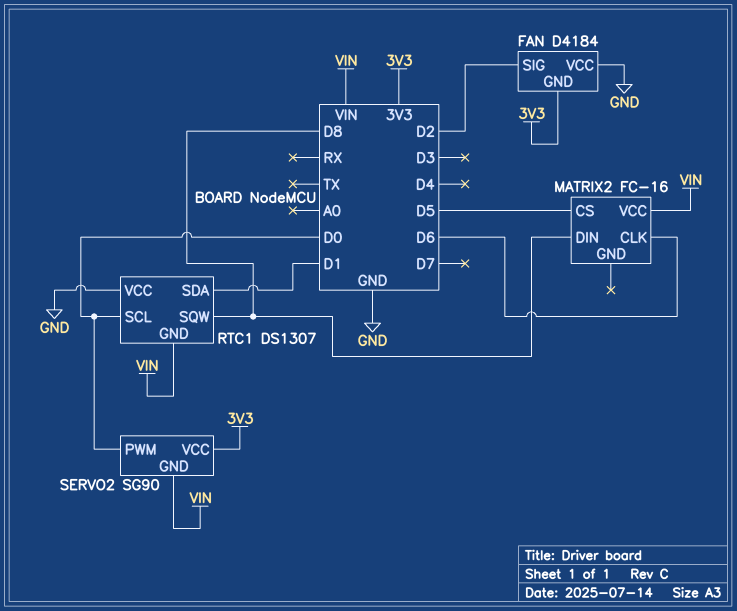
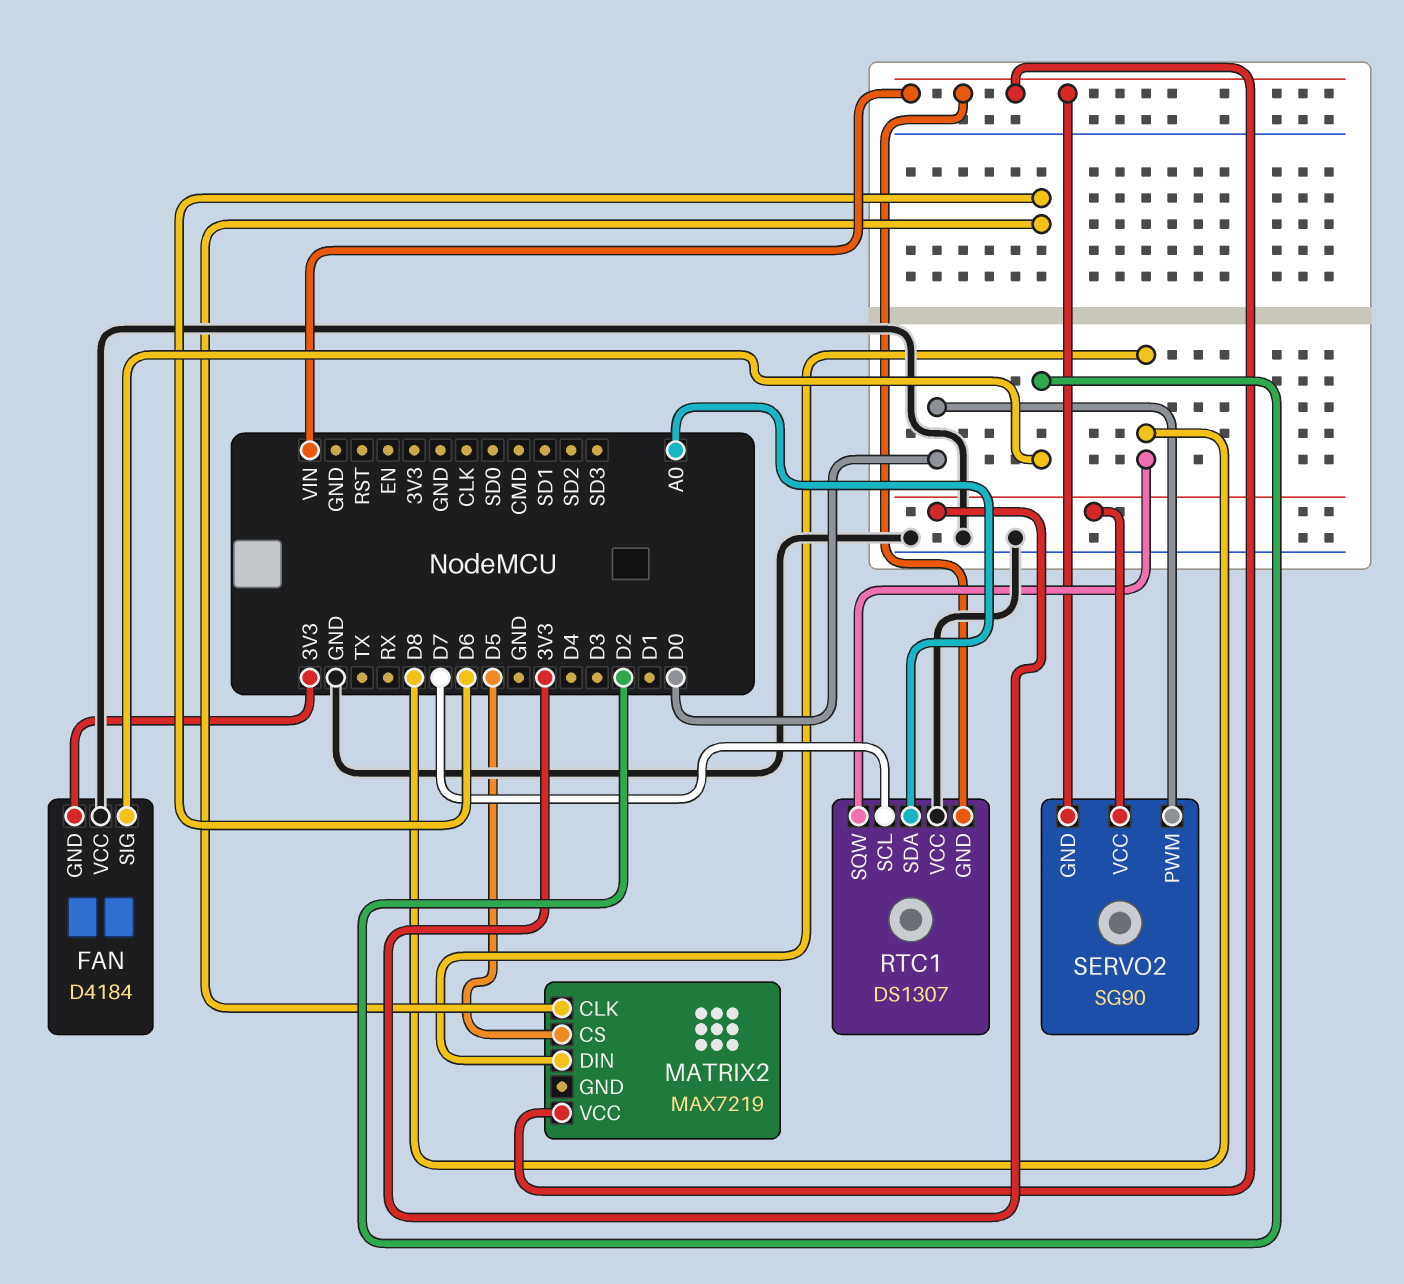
MATRIX2: FC-16 -> MAX7219
RTC1 pin SCL: D0 -> D7
RTC1 pin SDA: D1 -> A0

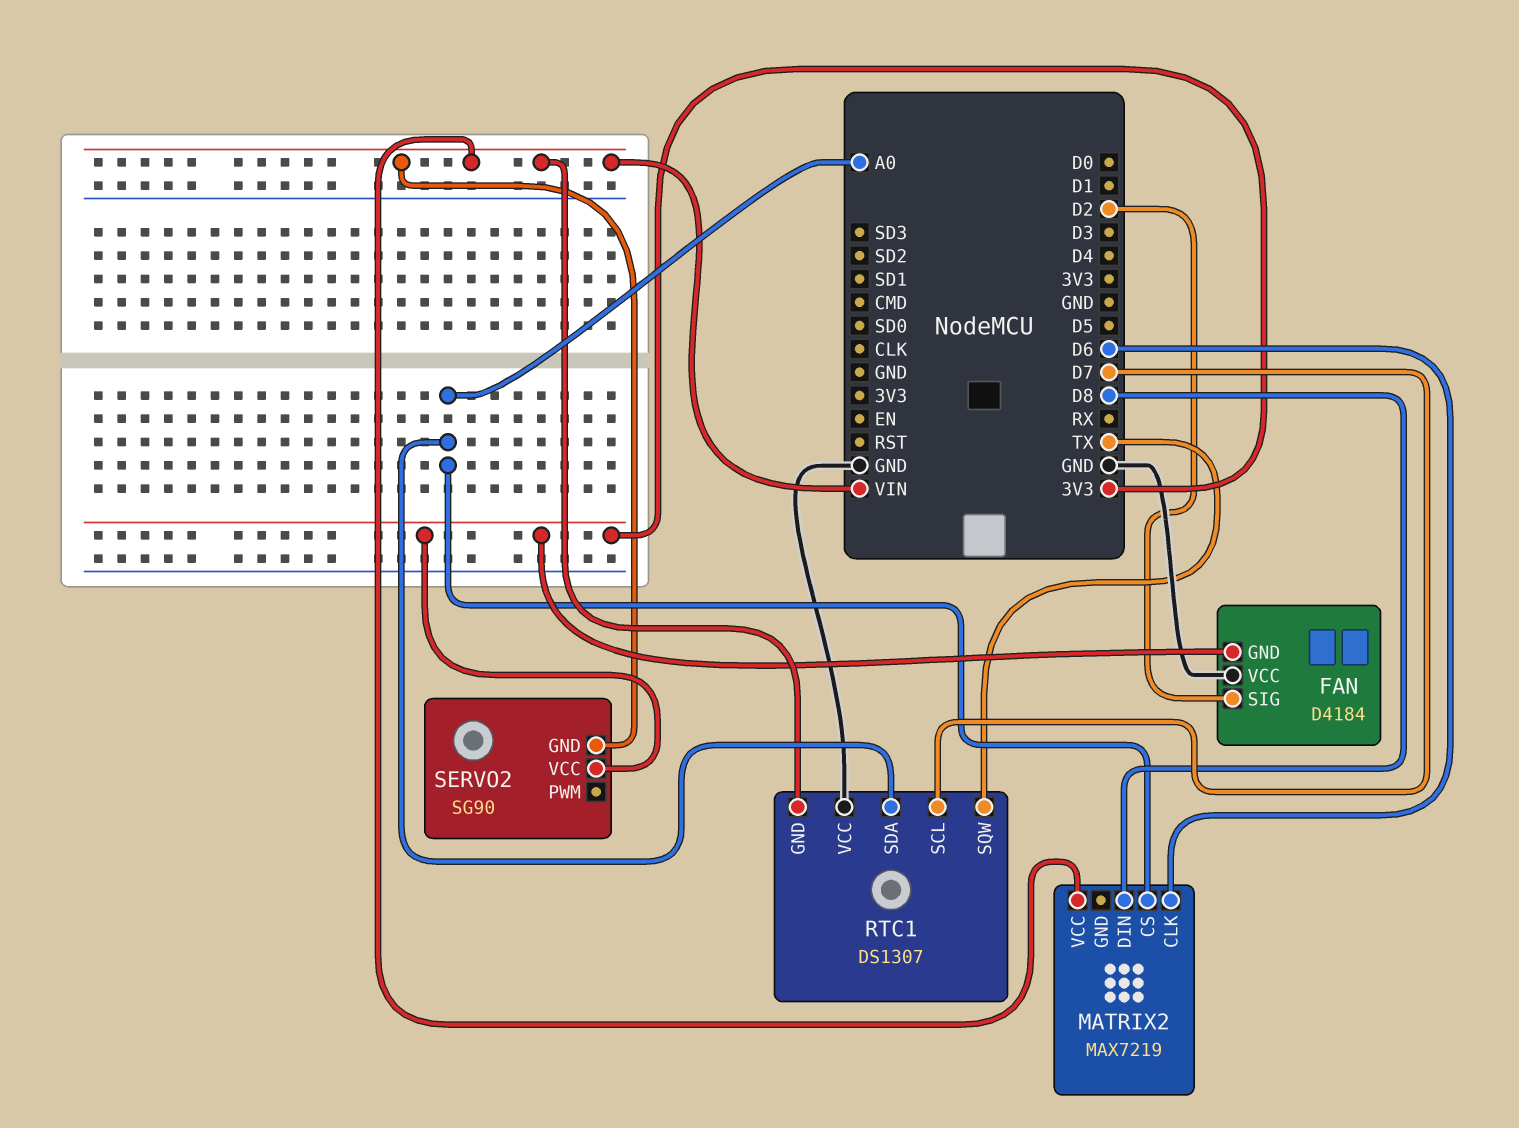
MATRIX2 pin CS: D5 -> A0
RTC1 pin SQW: D8 -> TX
SERVO2 pin PWM: D0 -> none

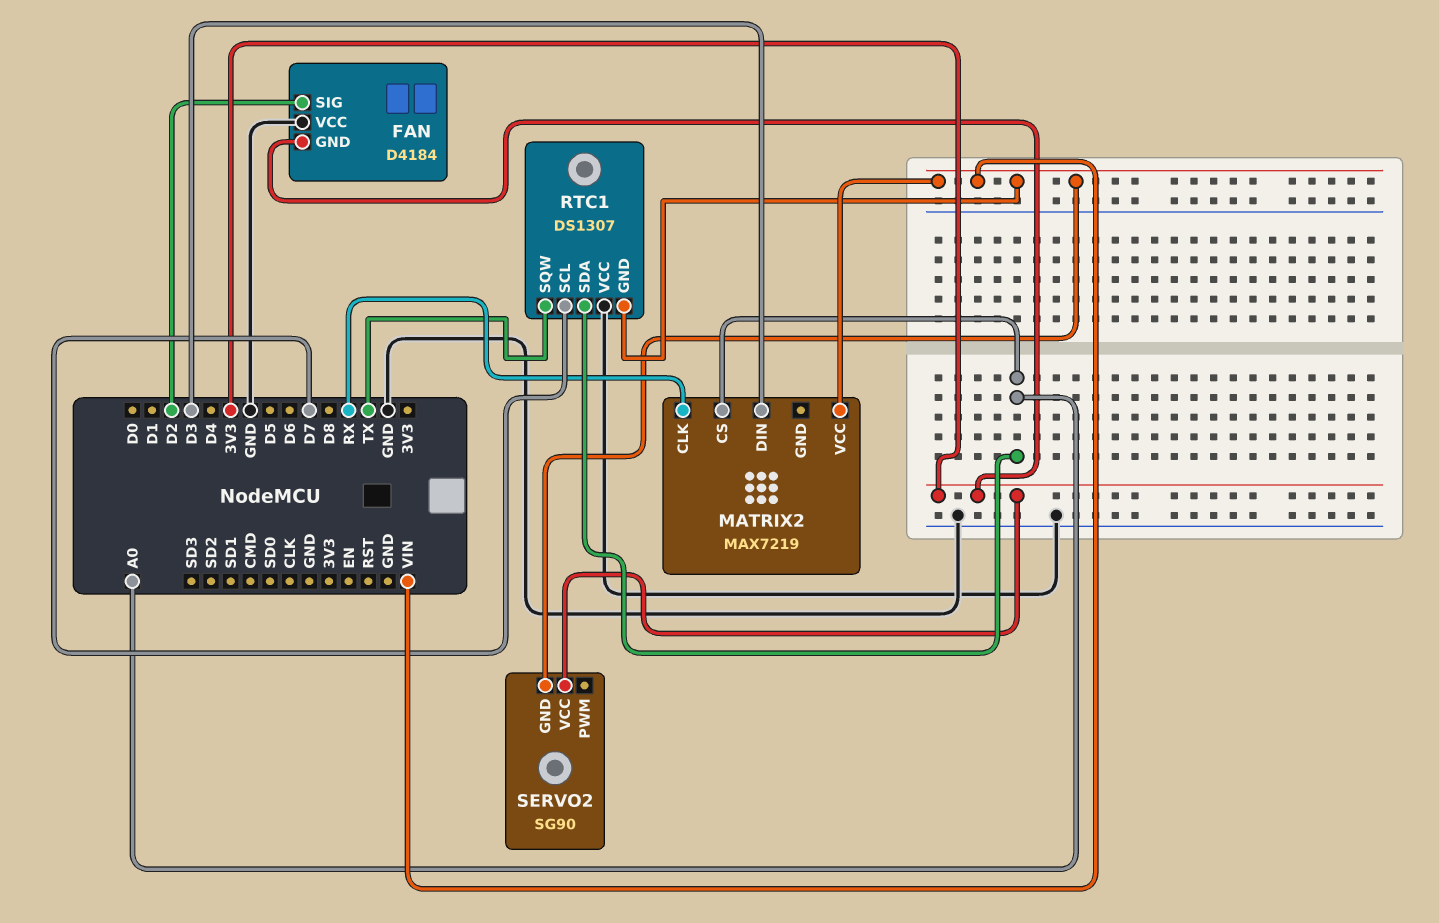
MATRIX2 pin CLK: D6 -> RX
MATRIX2 pin DIN: D8 -> D3

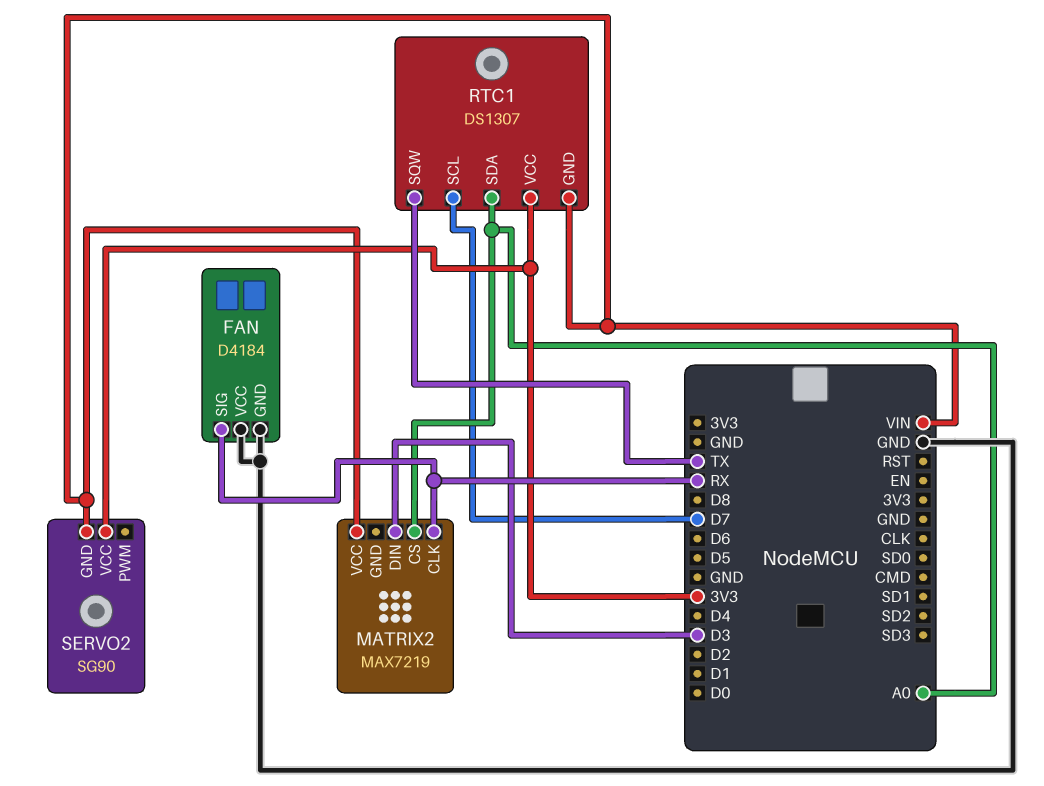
FAN pin GND: 3V3 -> GND
FAN pin SIG: D2 -> RX
RTC1 pin VCC: GND -> 3V3

